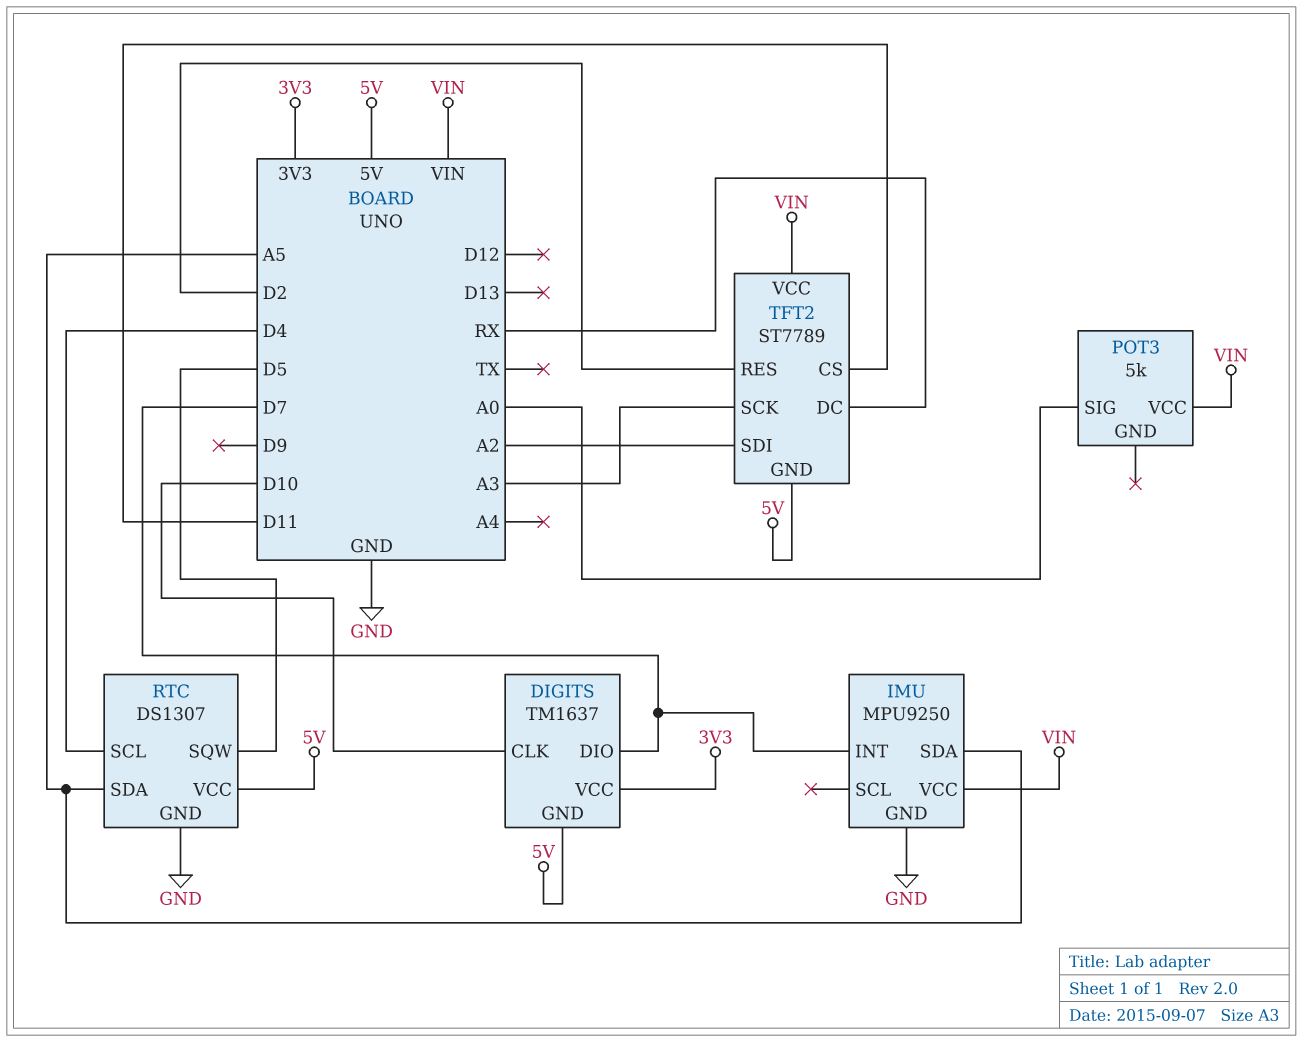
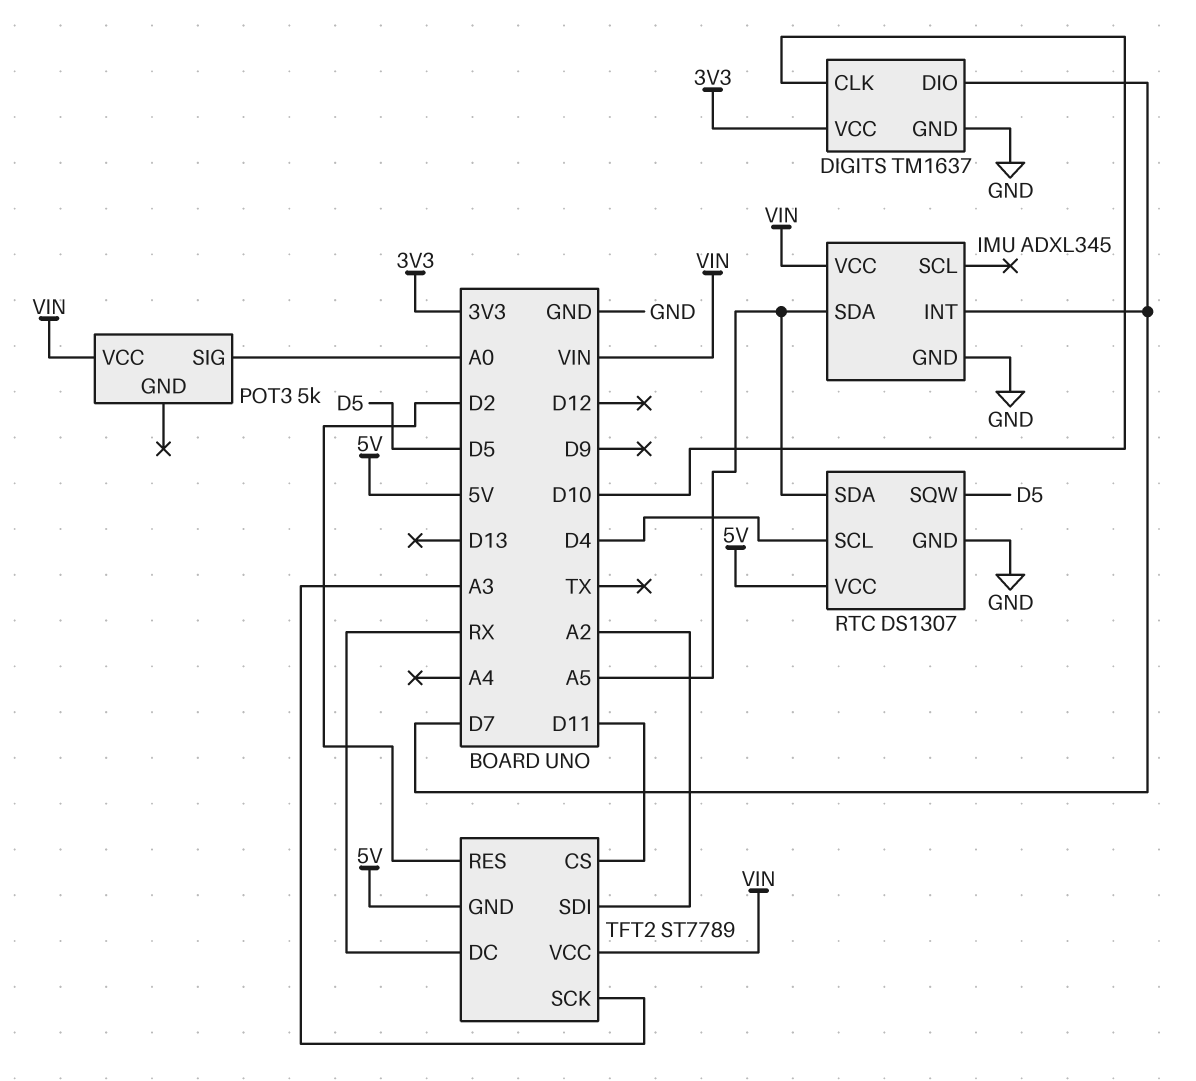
DIGITS pin GND: 5V -> GND
IMU: MPU9250 -> ADXL345

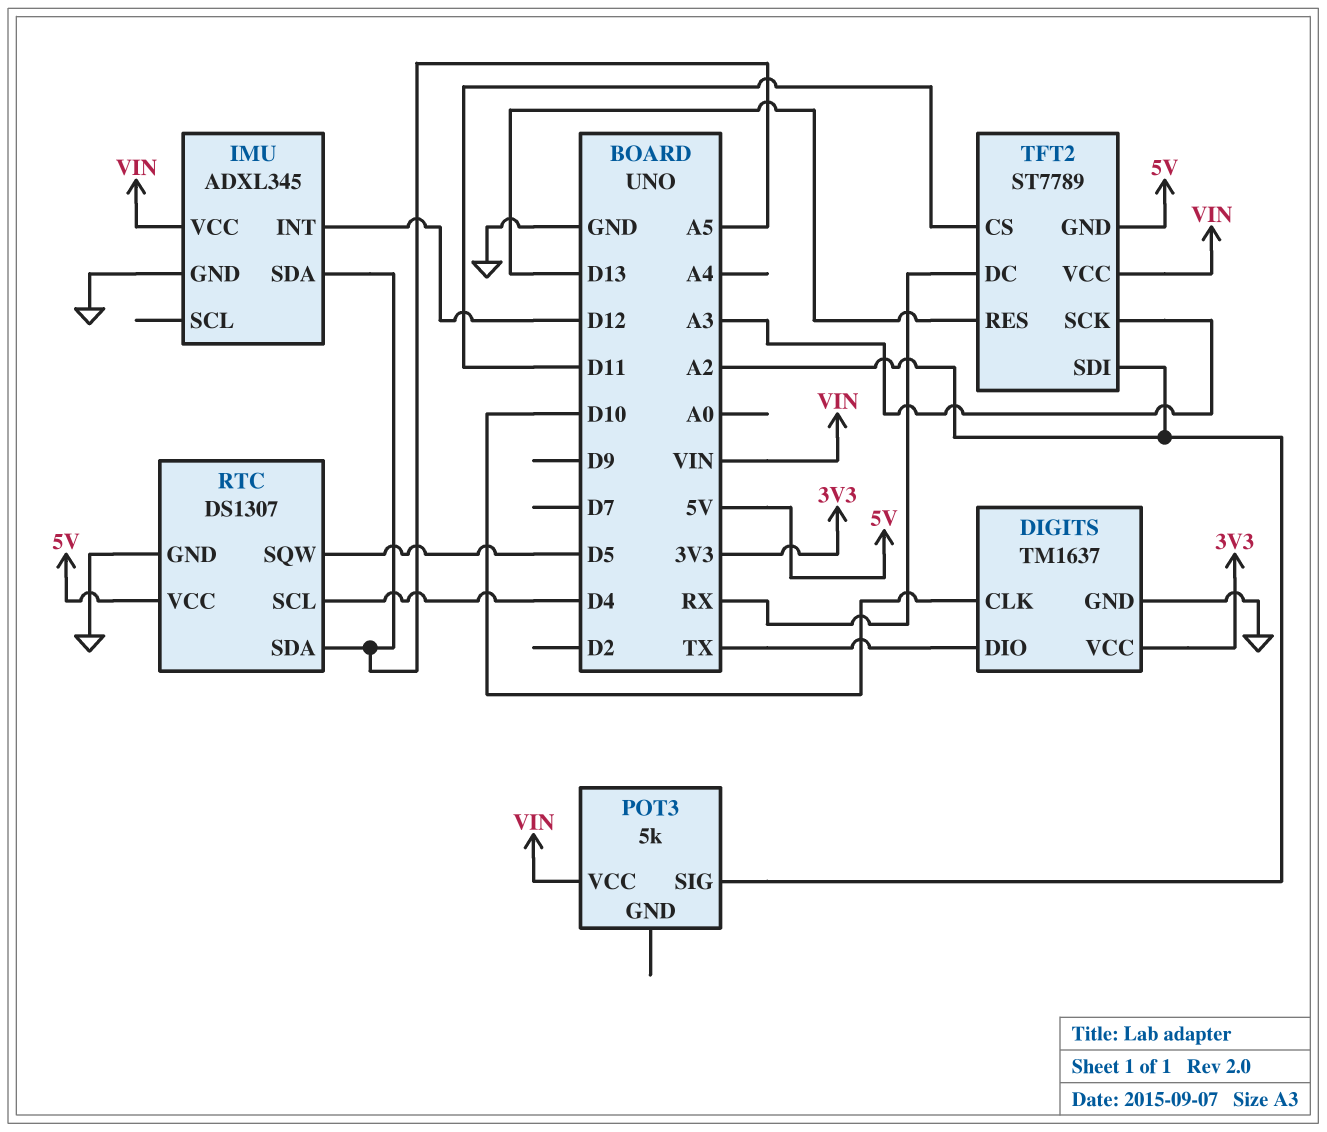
DIGITS pin DIO: D7 -> TX
IMU pin INT: D7 -> D12
POT3 pin SIG: A0 -> A2
TFT2 pin RES: D2 -> D13

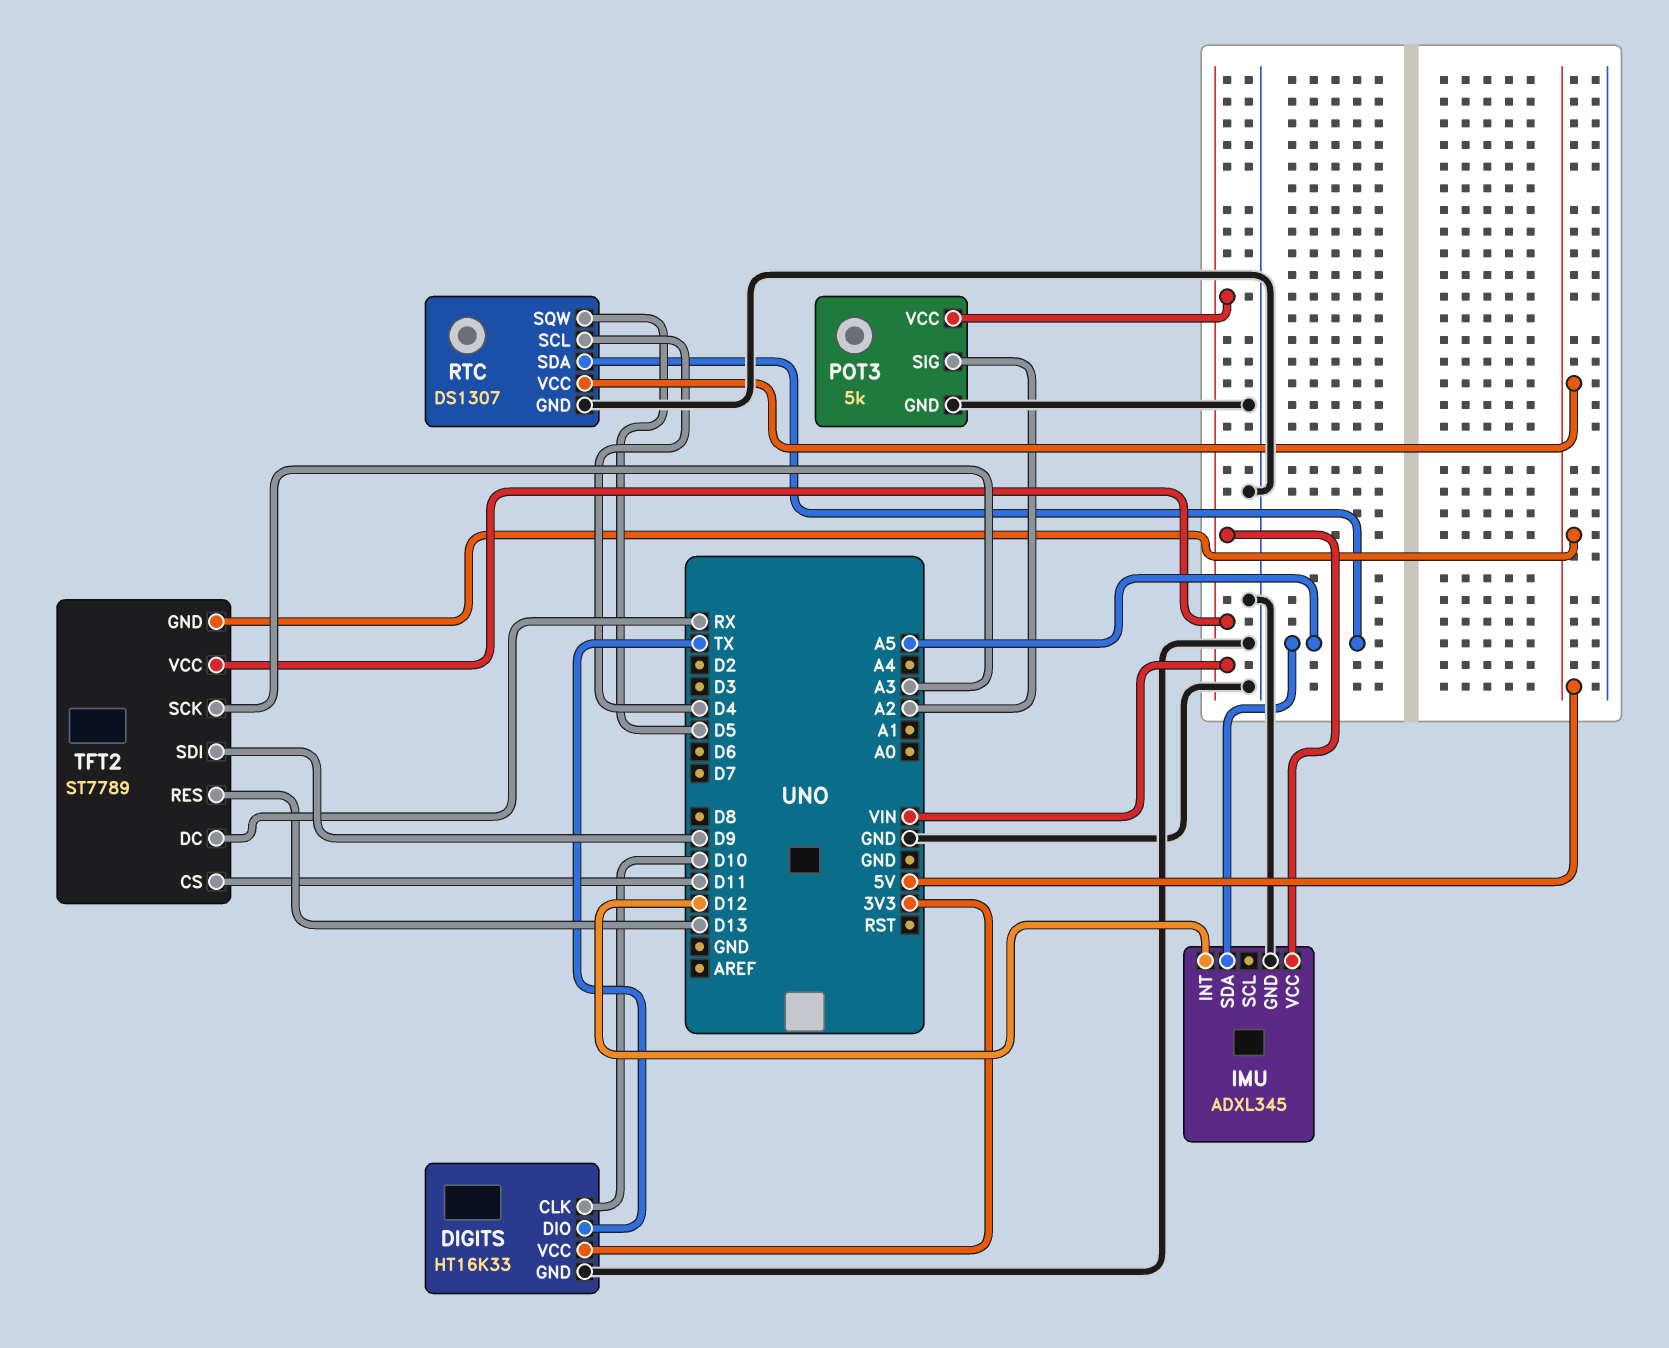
DIGITS: TM1637 -> HT16K33
POT3 pin GND: none -> GND
TFT2 pin SDI: A2 -> D9

